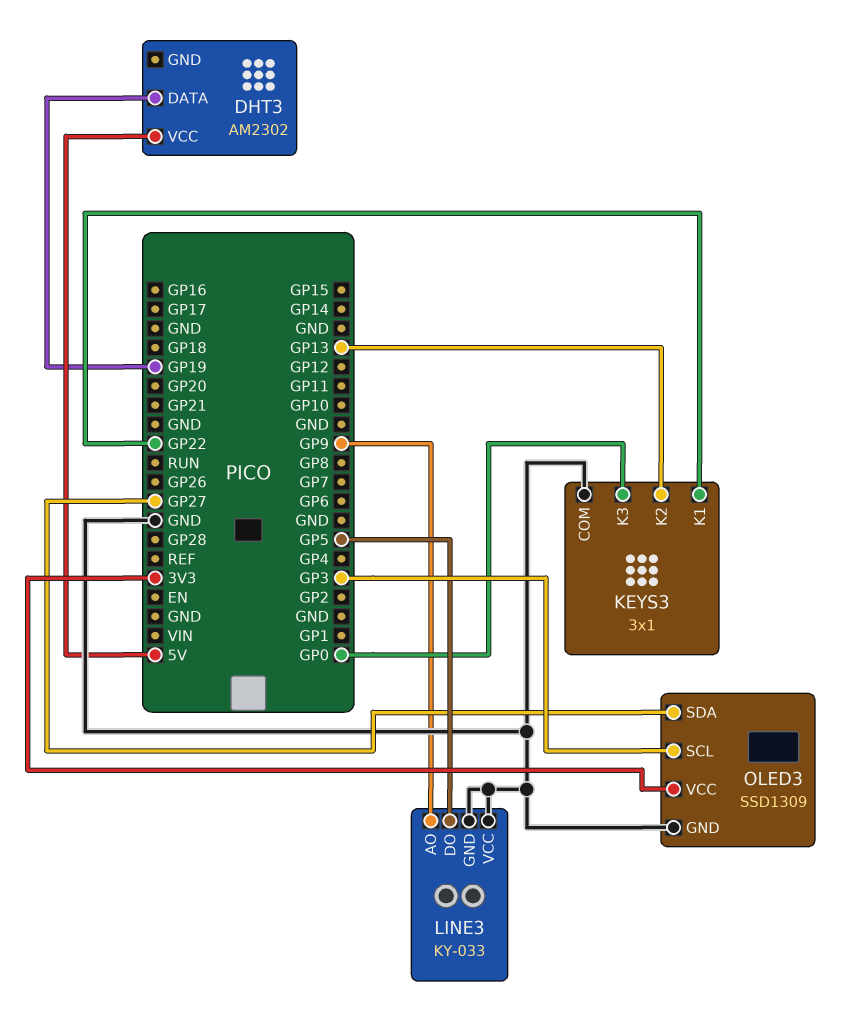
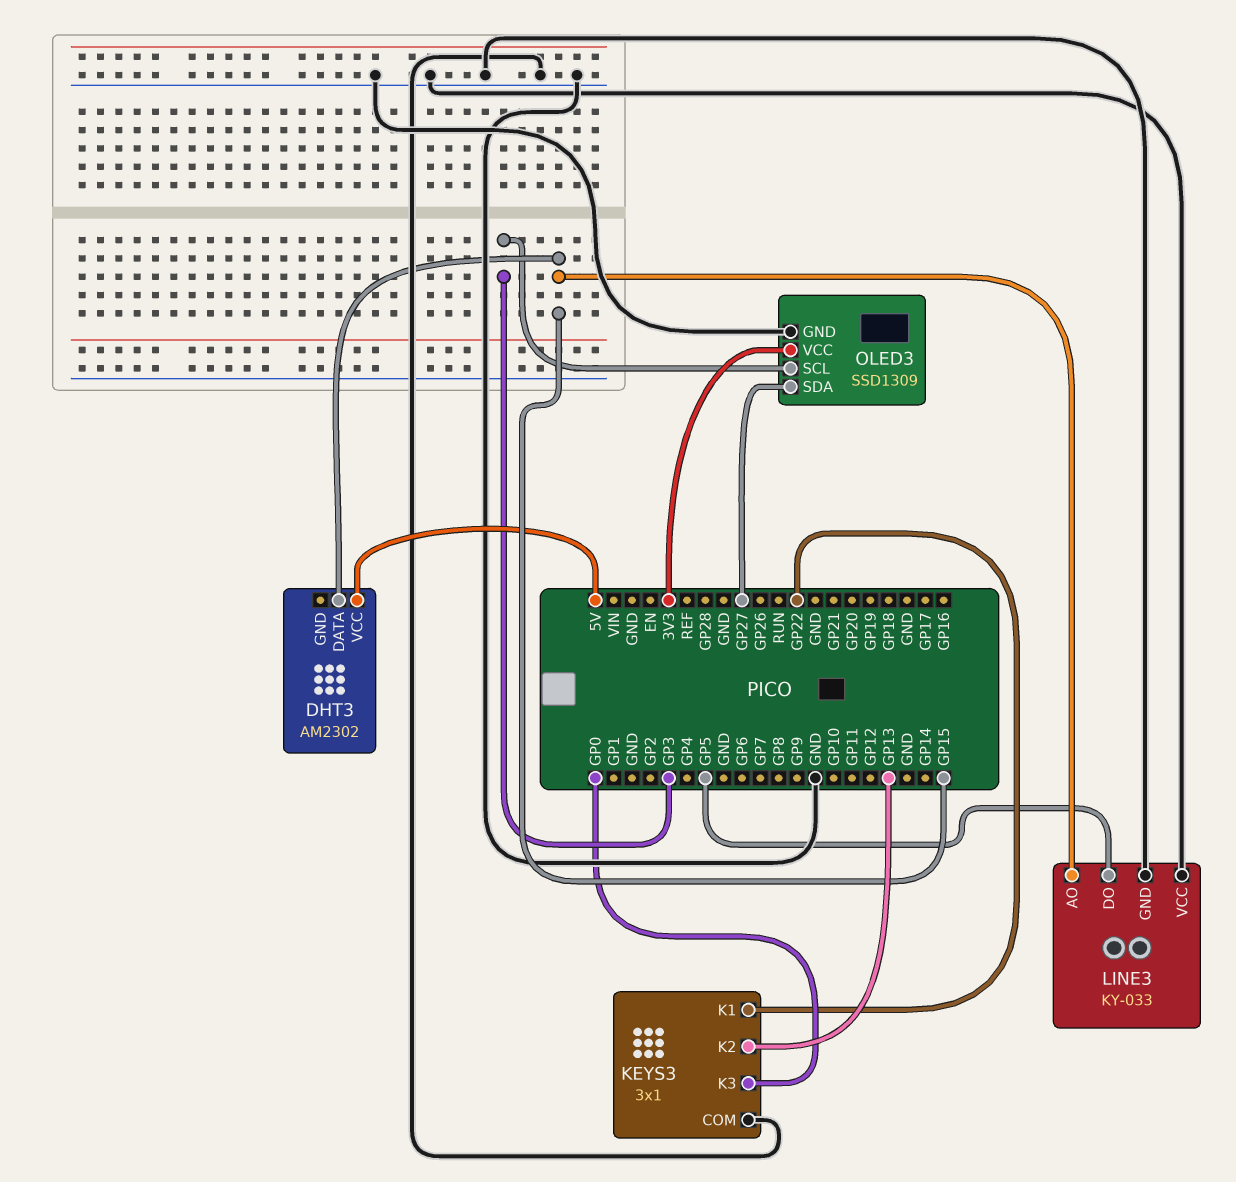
DHT3 pin DATA: GP19 -> GP15
LINE3 pin AO: GP9 -> GP15

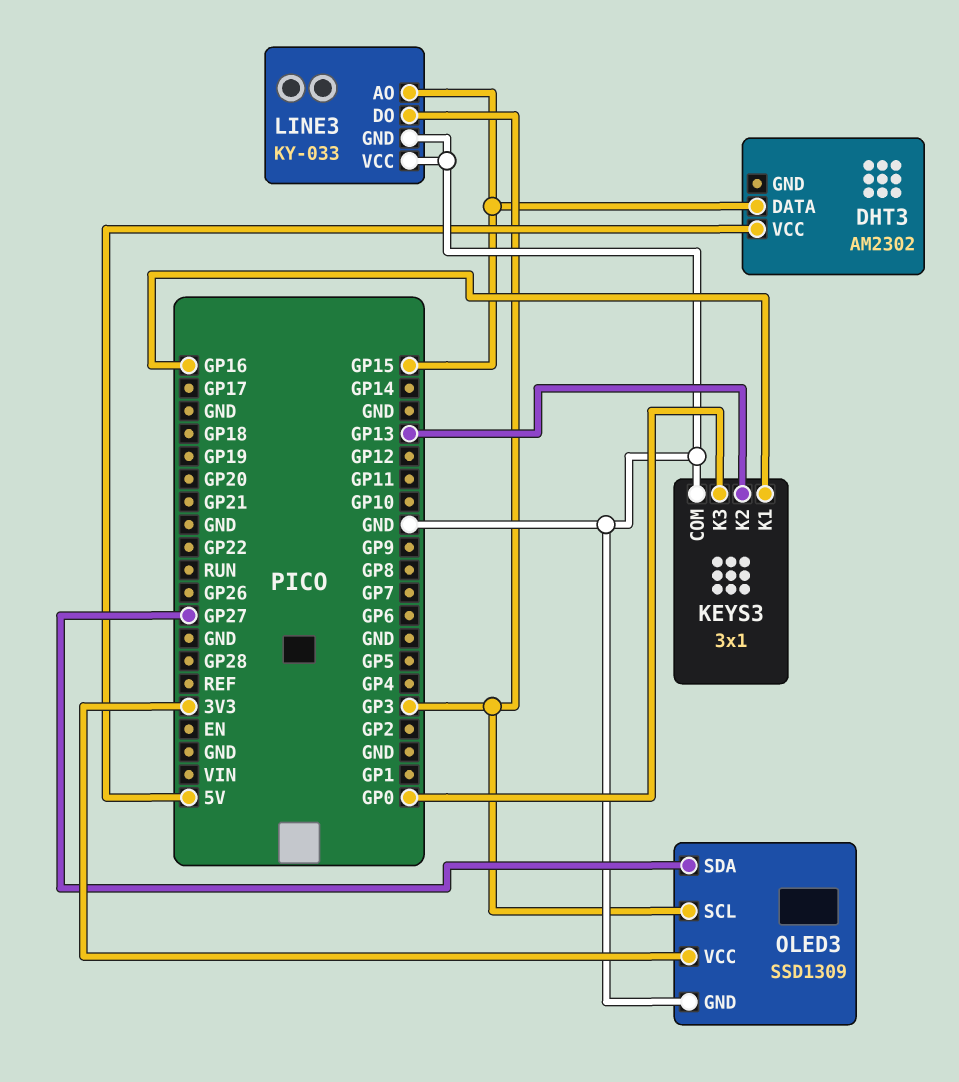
KEYS3 pin K1: GP22 -> GP16
LINE3 pin DO: GP5 -> GP3

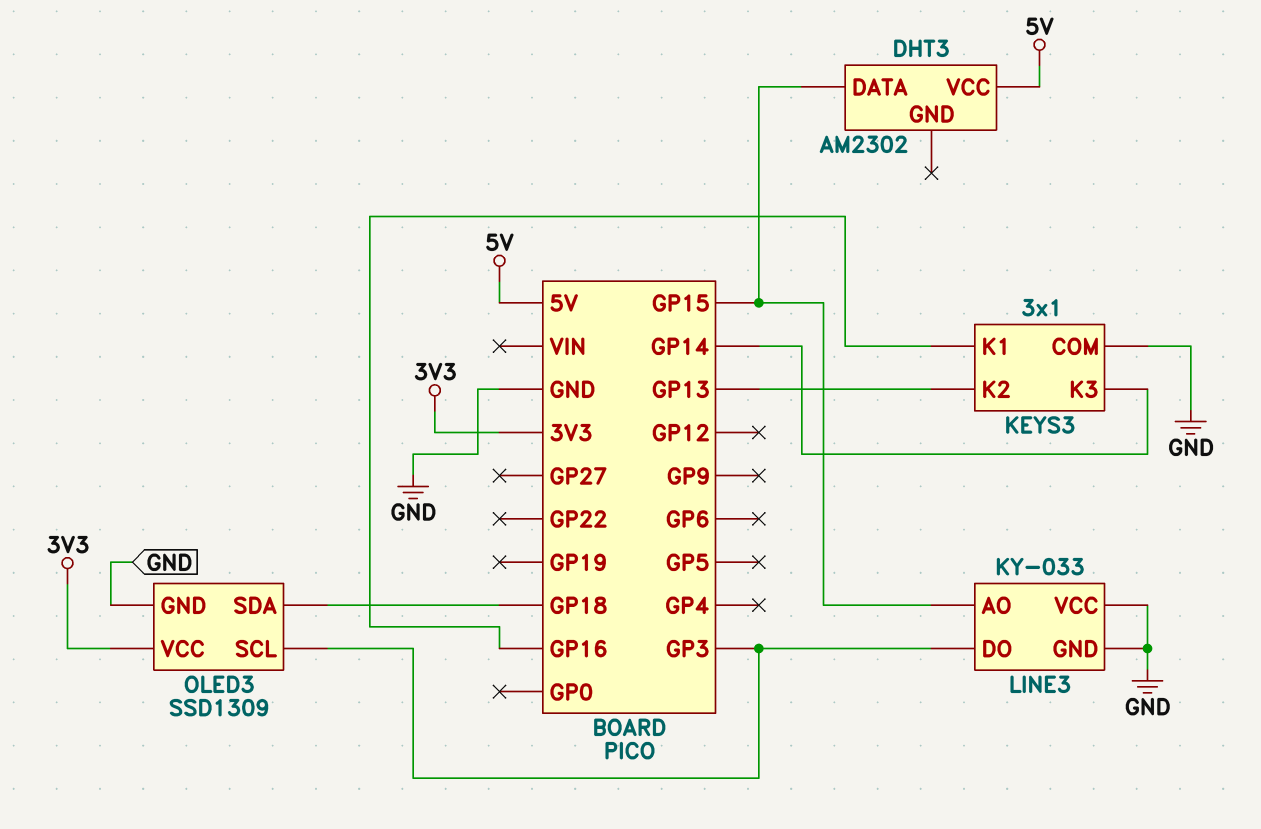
KEYS3 pin K3: GP0 -> GP14
OLED3 pin SDA: GP27 -> GP18

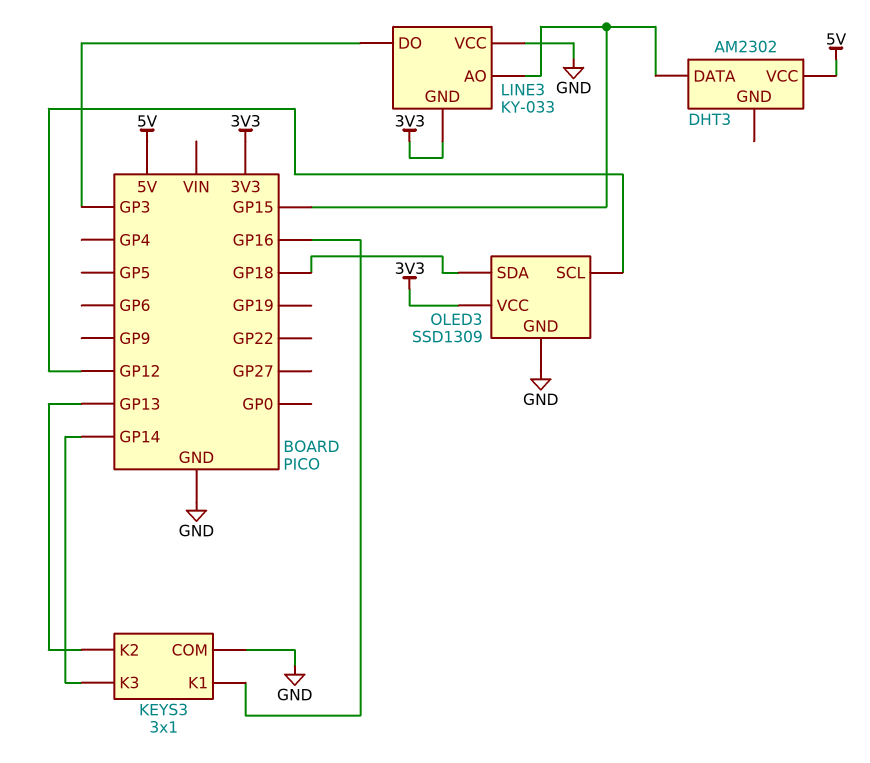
LINE3 pin GND: GND -> 3V3
OLED3 pin SCL: GP3 -> GP12

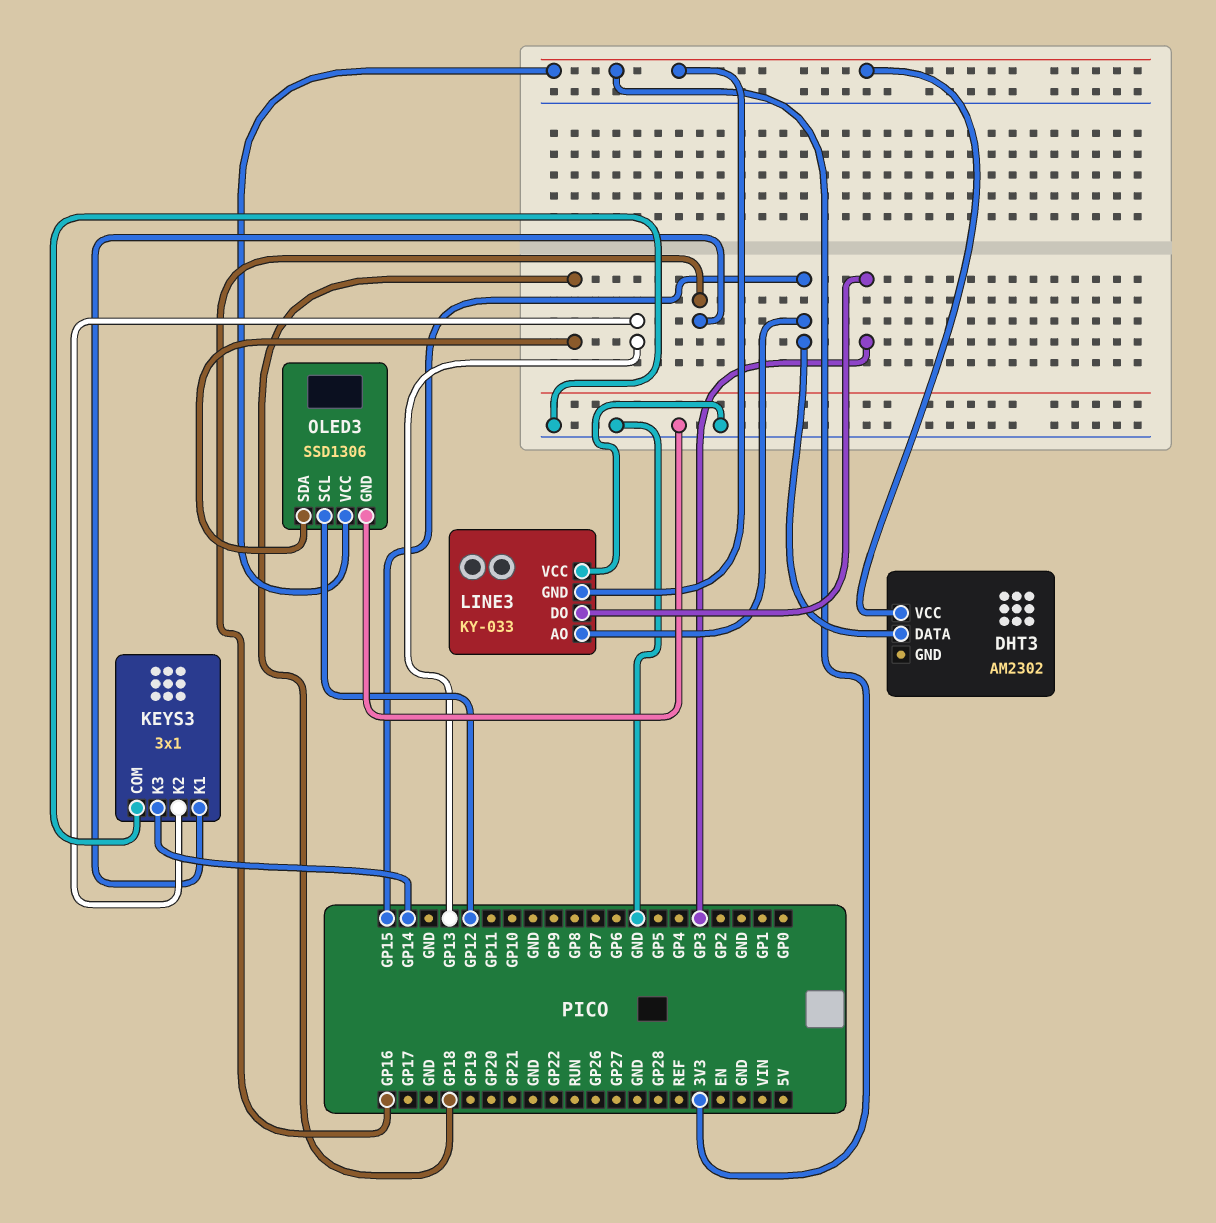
DHT3 pin VCC: 5V -> 3V3
OLED3: SSD1309 -> SSD1306

